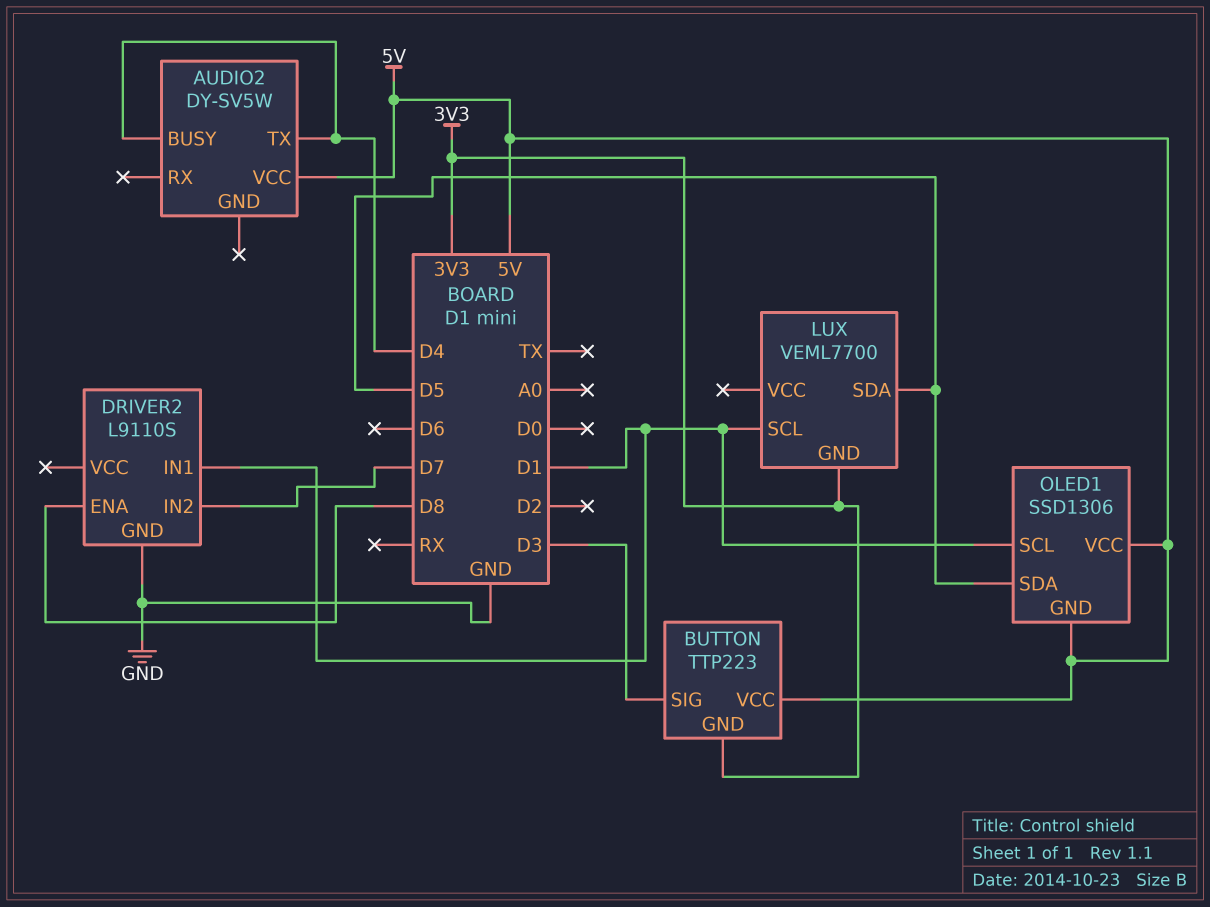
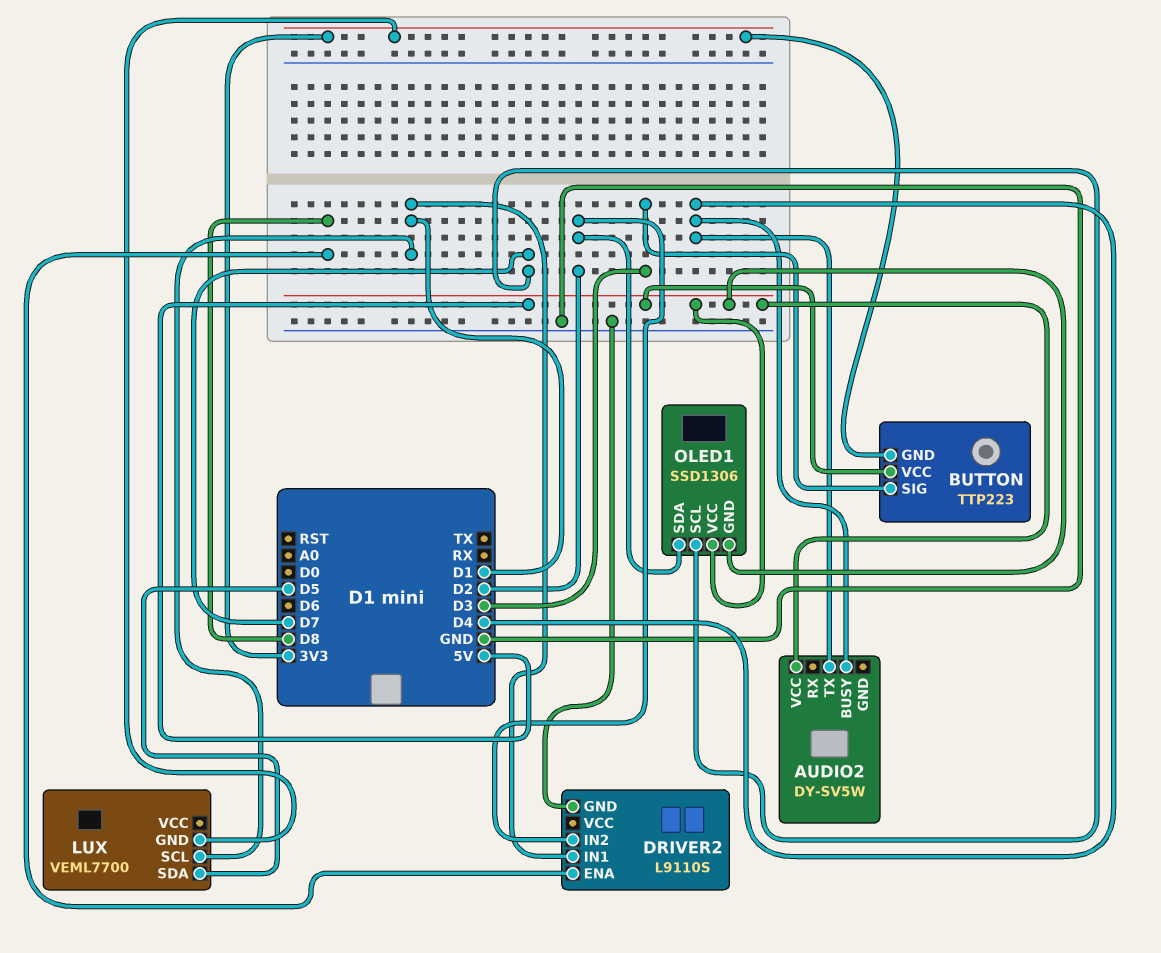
DRIVER2 pin IN2: D7 -> D2
OLED1 pin SCL: D1 -> D7
OLED1 pin SDA: D5 -> D2

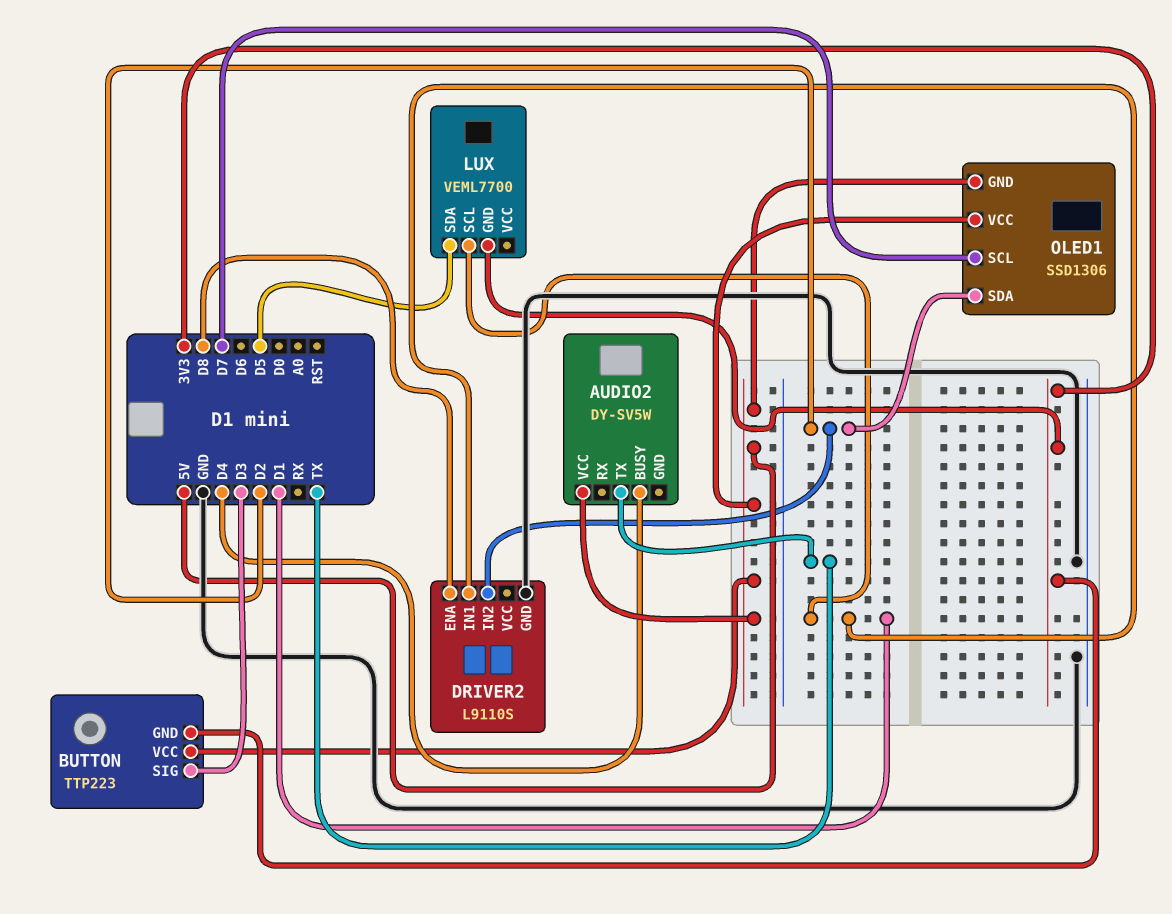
AUDIO2 pin TX: D4 -> TX

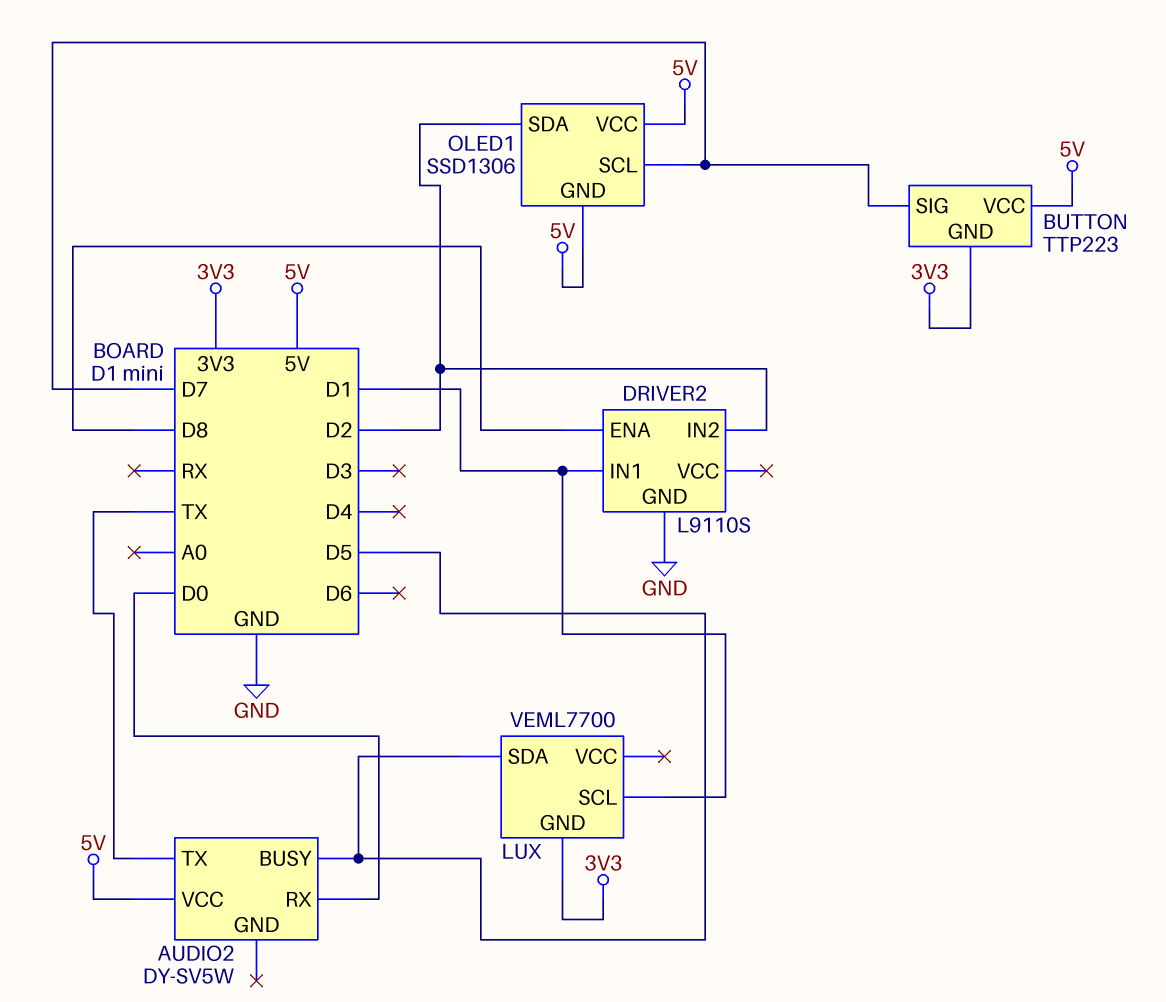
AUDIO2 pin BUSY: D4 -> D5
AUDIO2 pin RX: none -> D0
BUTTON pin SIG: D3 -> D7

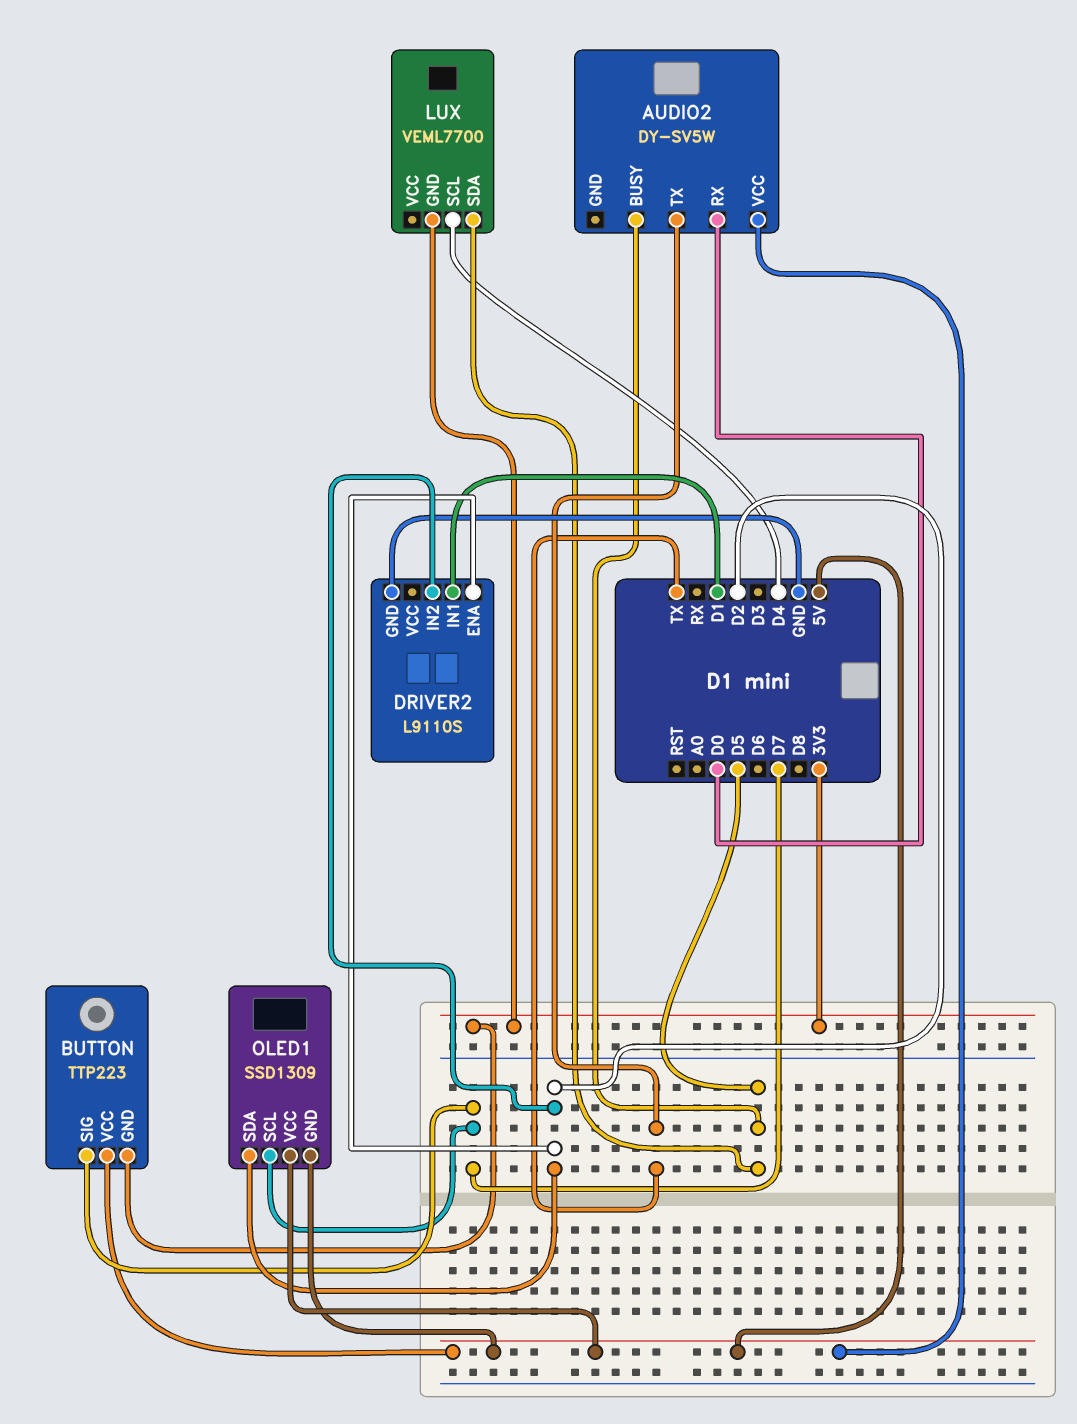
DRIVER2 pin ENA: D8 -> D2
LUX pin SCL: D1 -> D4
OLED1: SSD1306 -> SSD1309

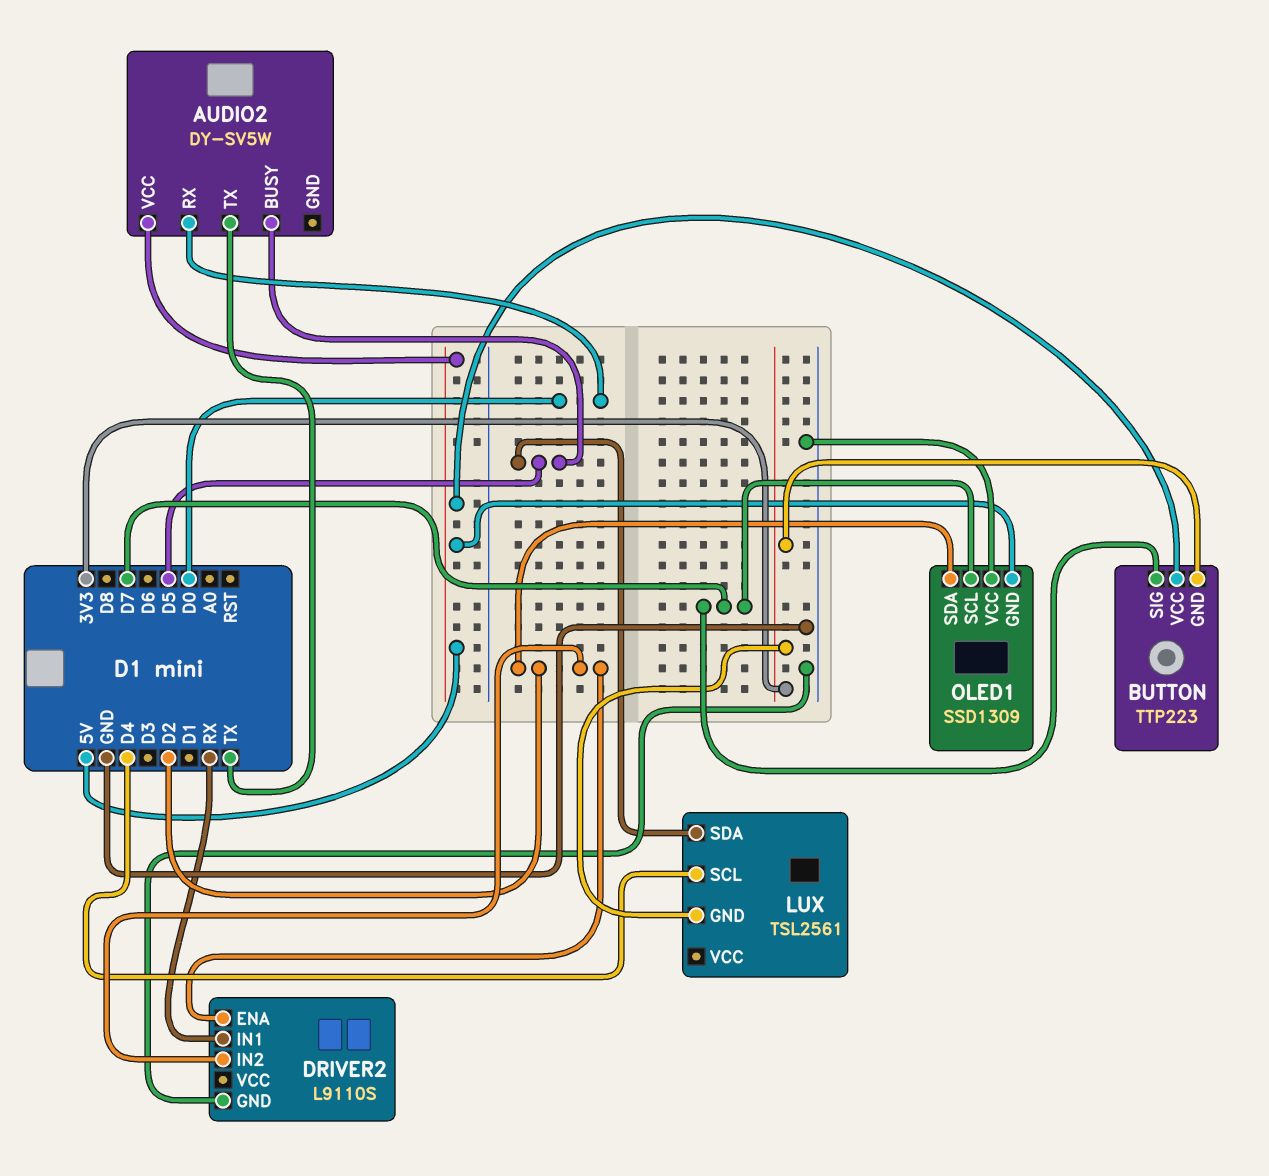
DRIVER2 pin IN1: D1 -> RX
LUX: VEML7700 -> TSL2561
OLED1 pin VCC: 5V -> GND

